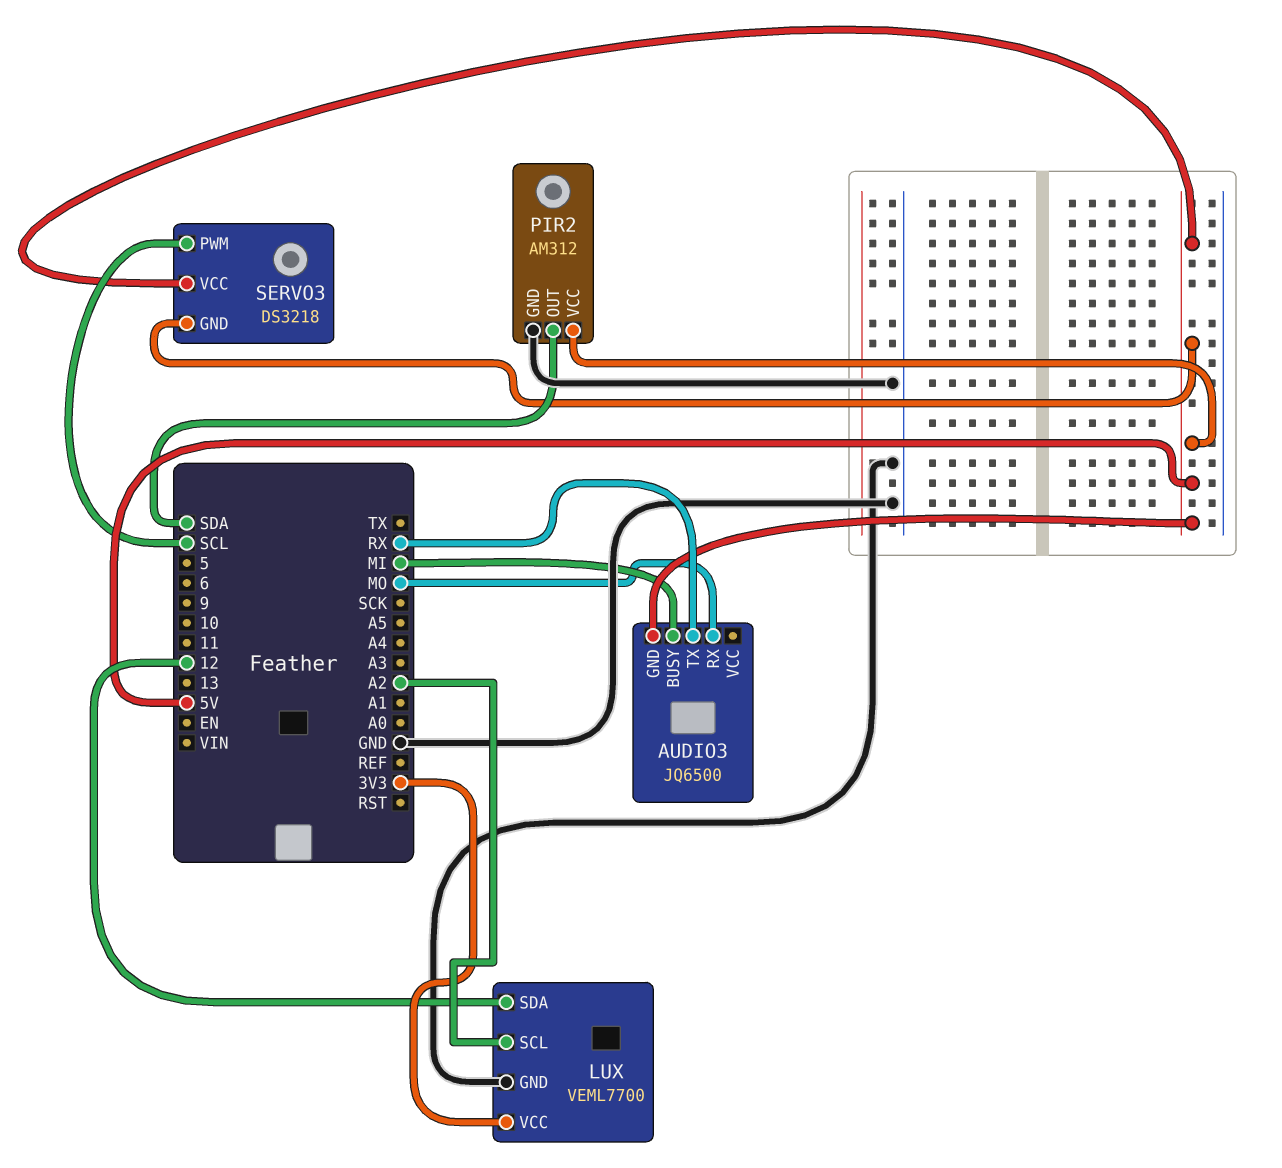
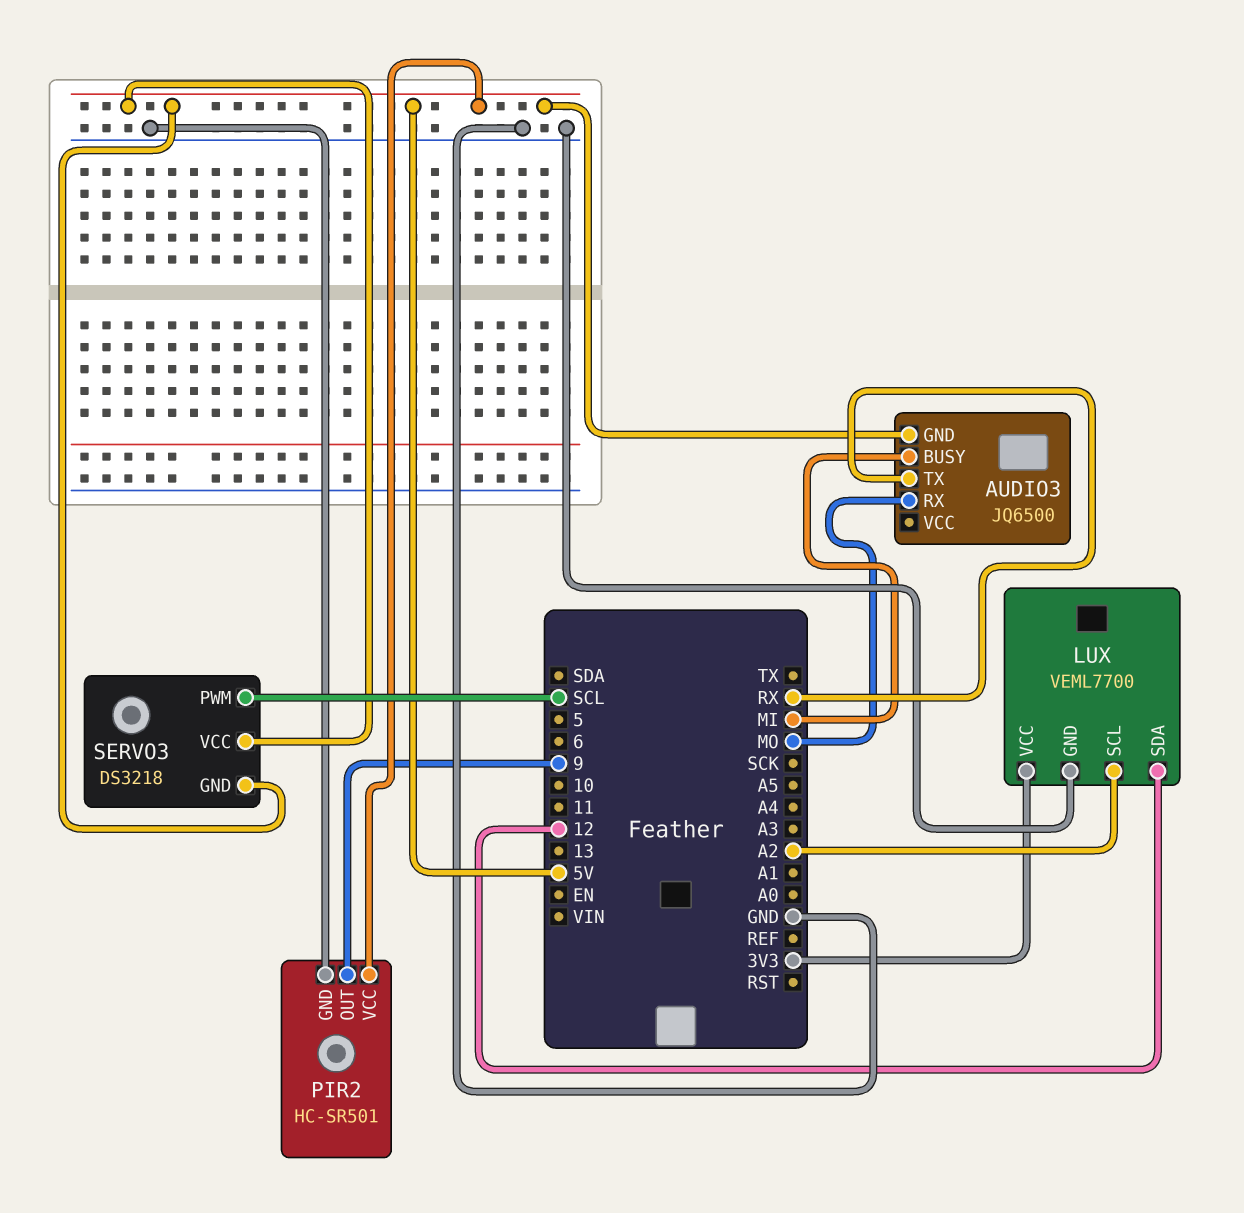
PIR2: AM312 -> HC-SR501
PIR2 pin OUT: SDA -> 9

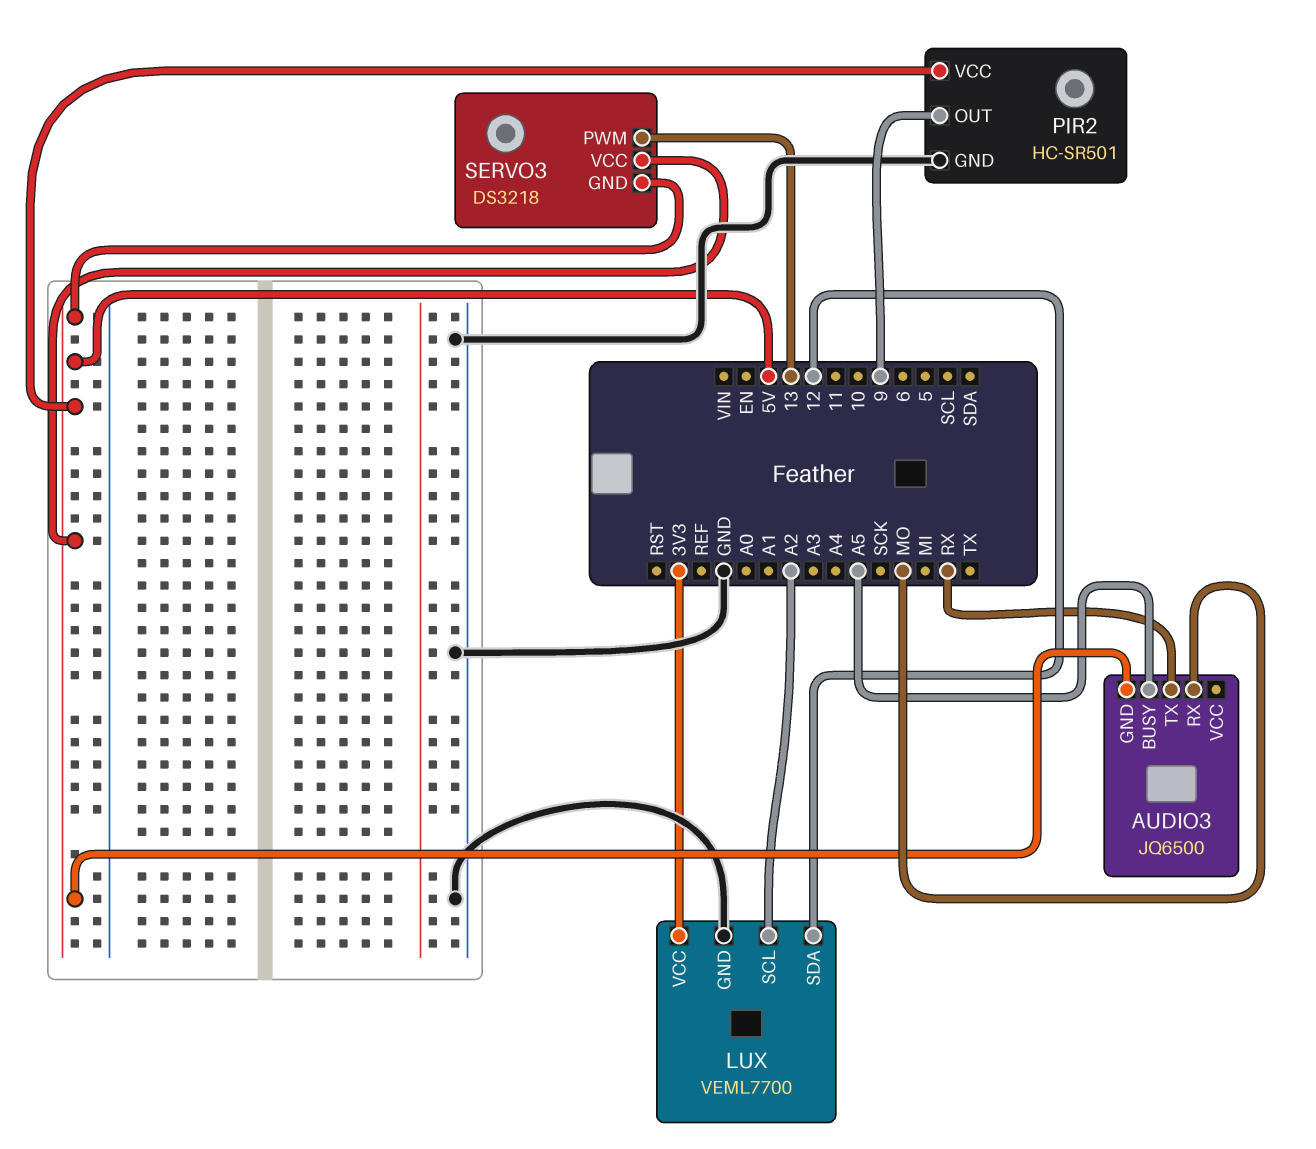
AUDIO3 pin BUSY: MI -> A5
SERVO3 pin PWM: SCL -> 13

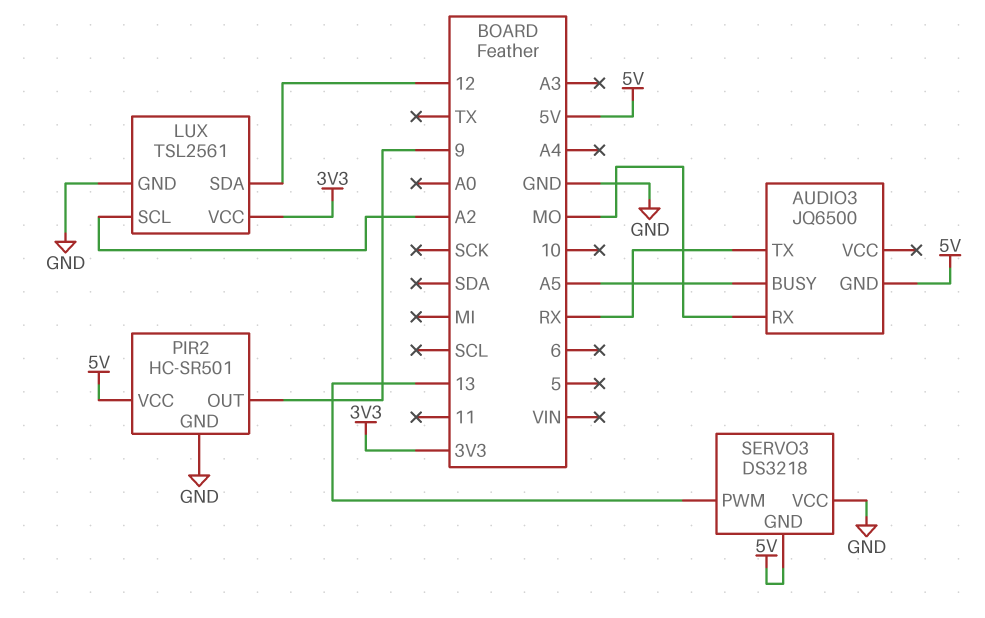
LUX: VEML7700 -> TSL2561
SERVO3 pin VCC: 5V -> GND

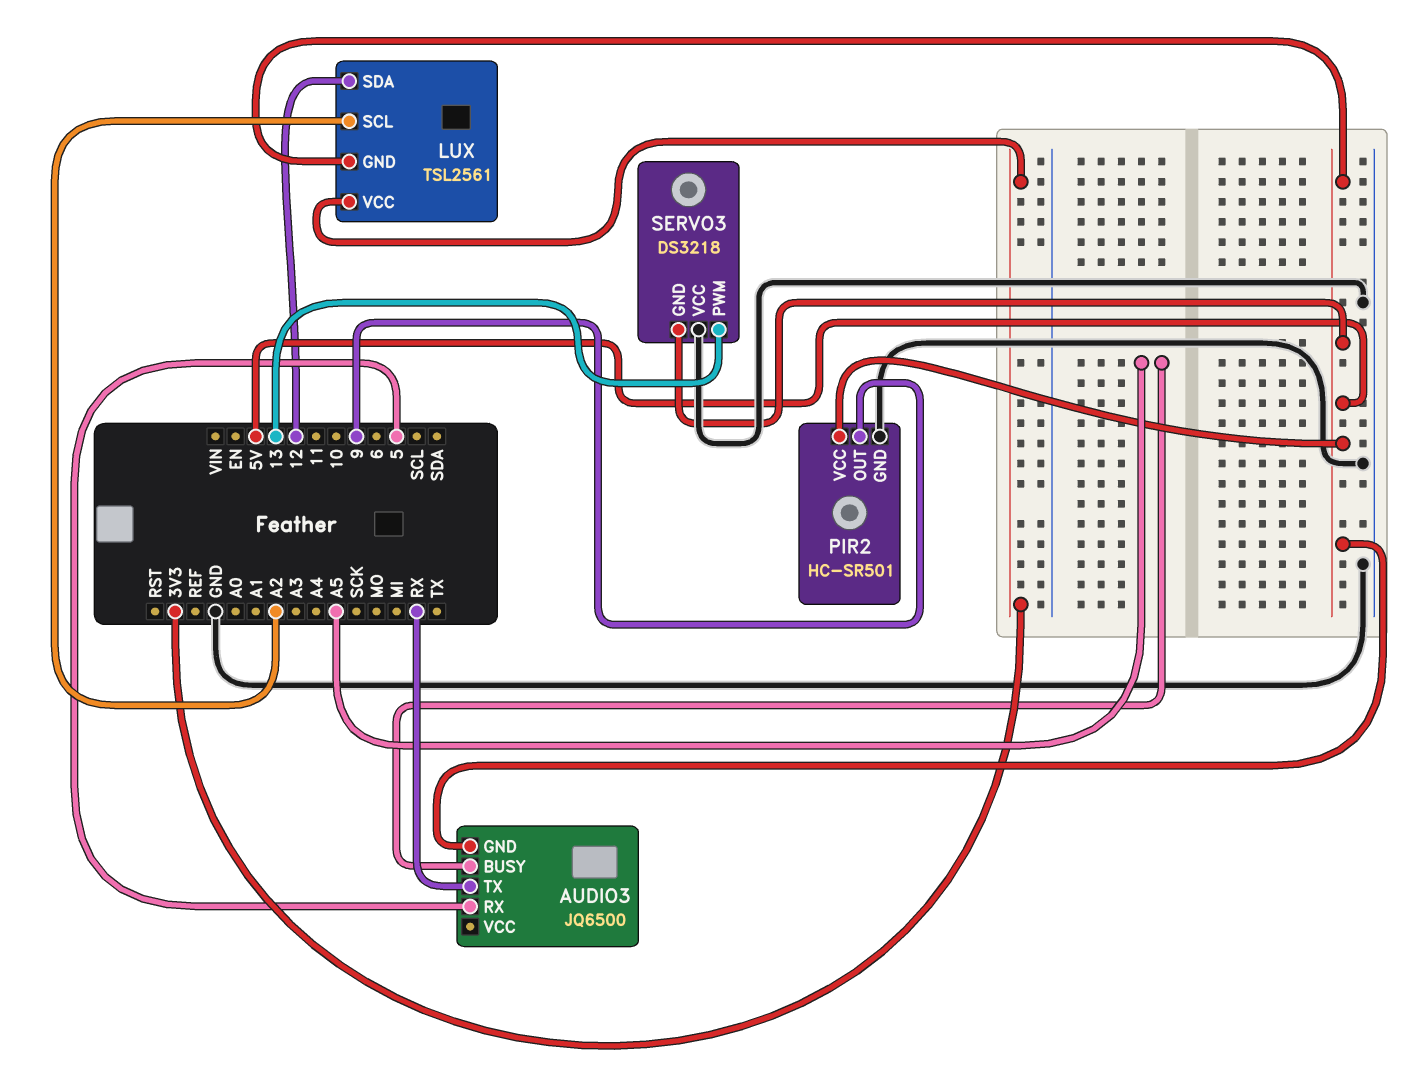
AUDIO3 pin RX: MO -> 5
LUX pin GND: GND -> 5V

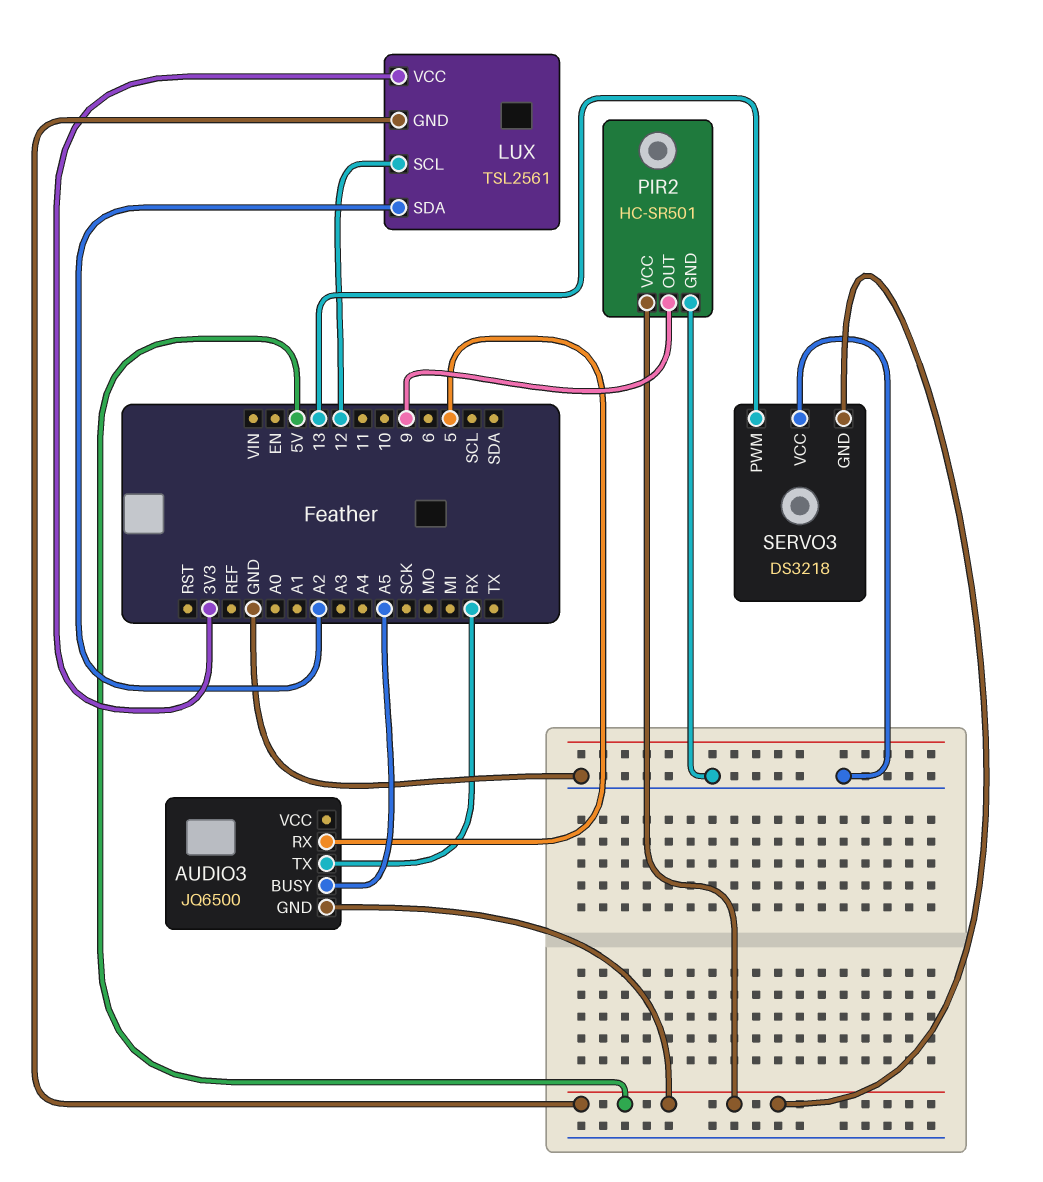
LUX pin SCL: A2 -> 12
LUX pin SDA: 12 -> A2

